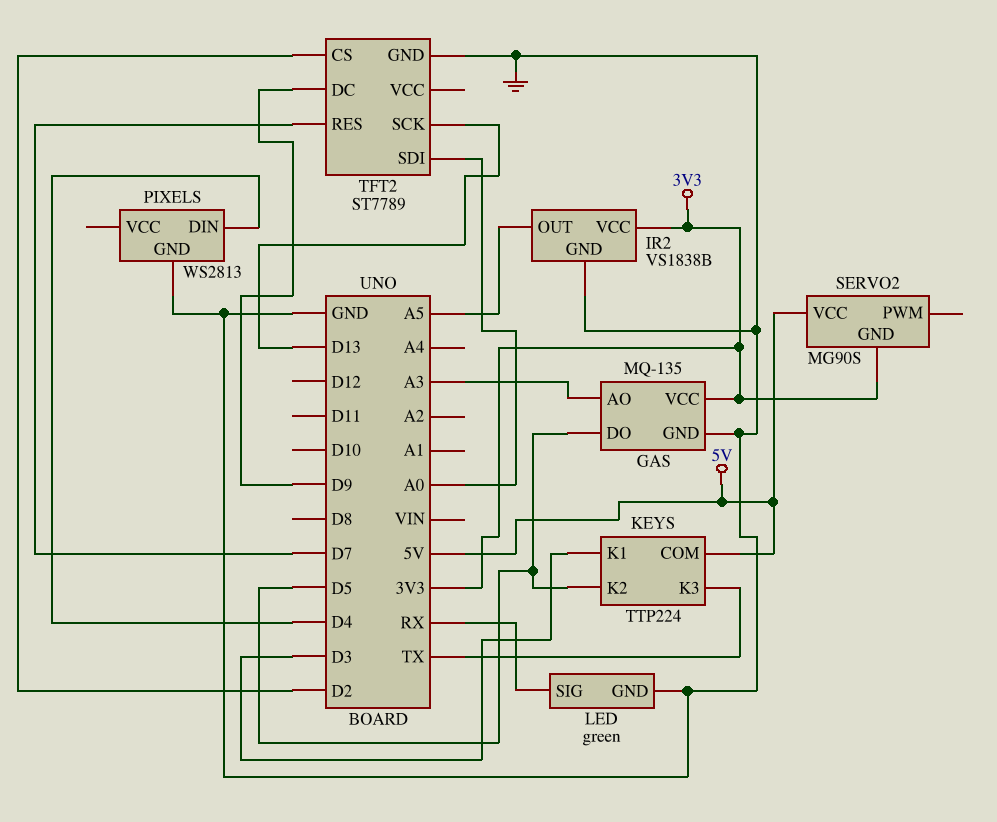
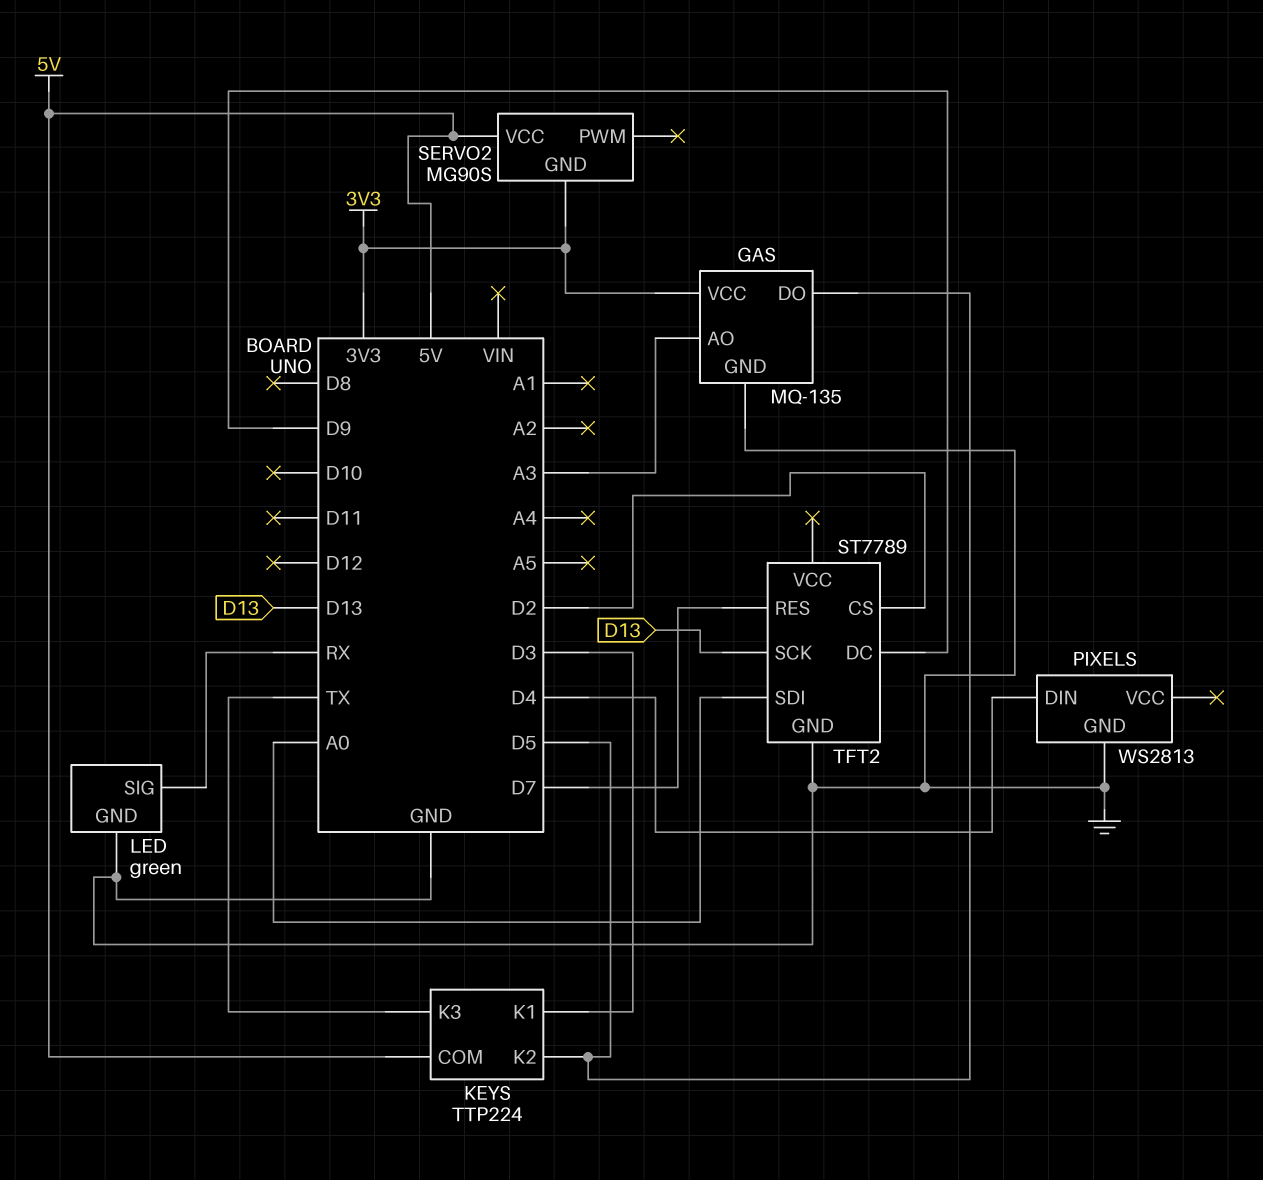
IR2: VS1838B -> none
IR2 pin GND: GND -> none
IR2 pin OUT: A5 -> none
IR2 pin VCC: 3V3 -> none

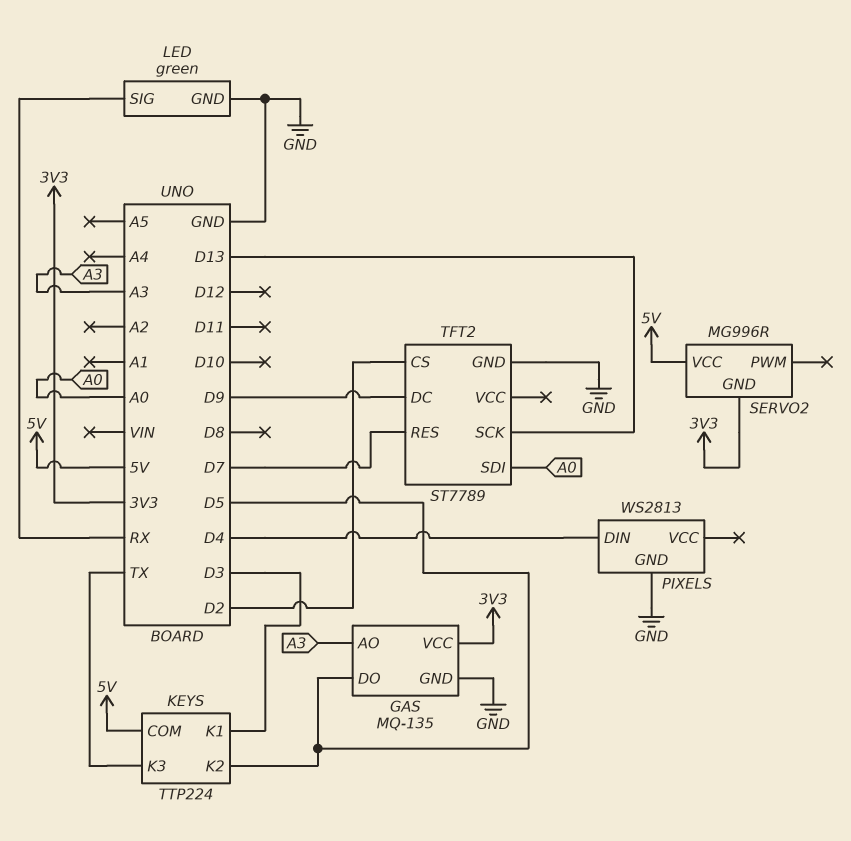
SERVO2: MG90S -> MG996R

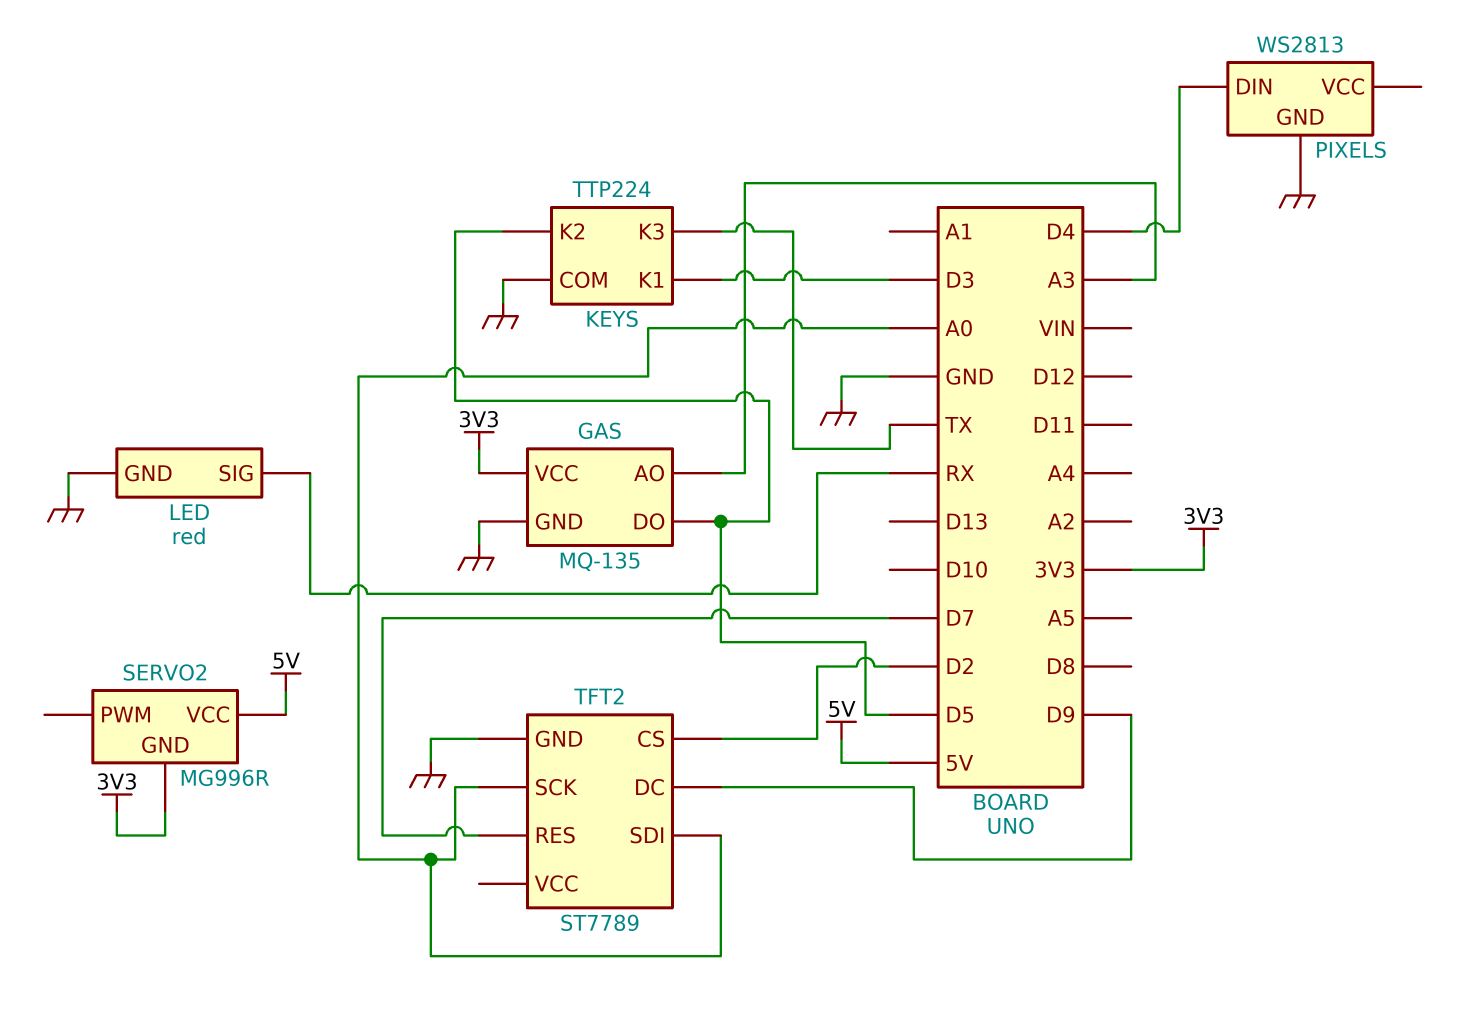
KEYS pin COM: 5V -> GND
LED: green -> red
TFT2 pin SCK: D13 -> A0

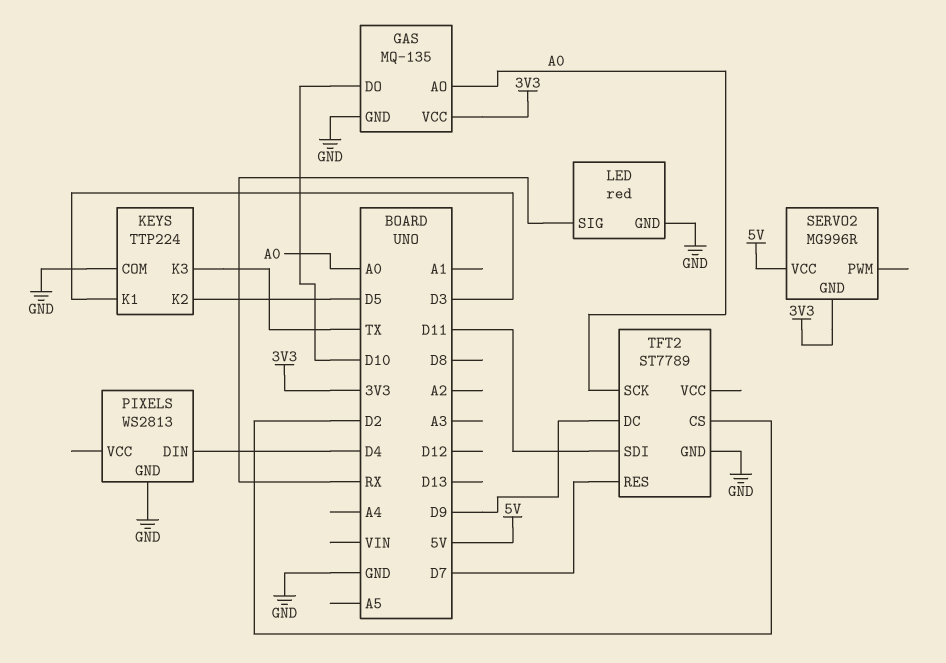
GAS pin AO: A3 -> A0
GAS pin DO: D5 -> D10
TFT2 pin SDI: A0 -> D11

